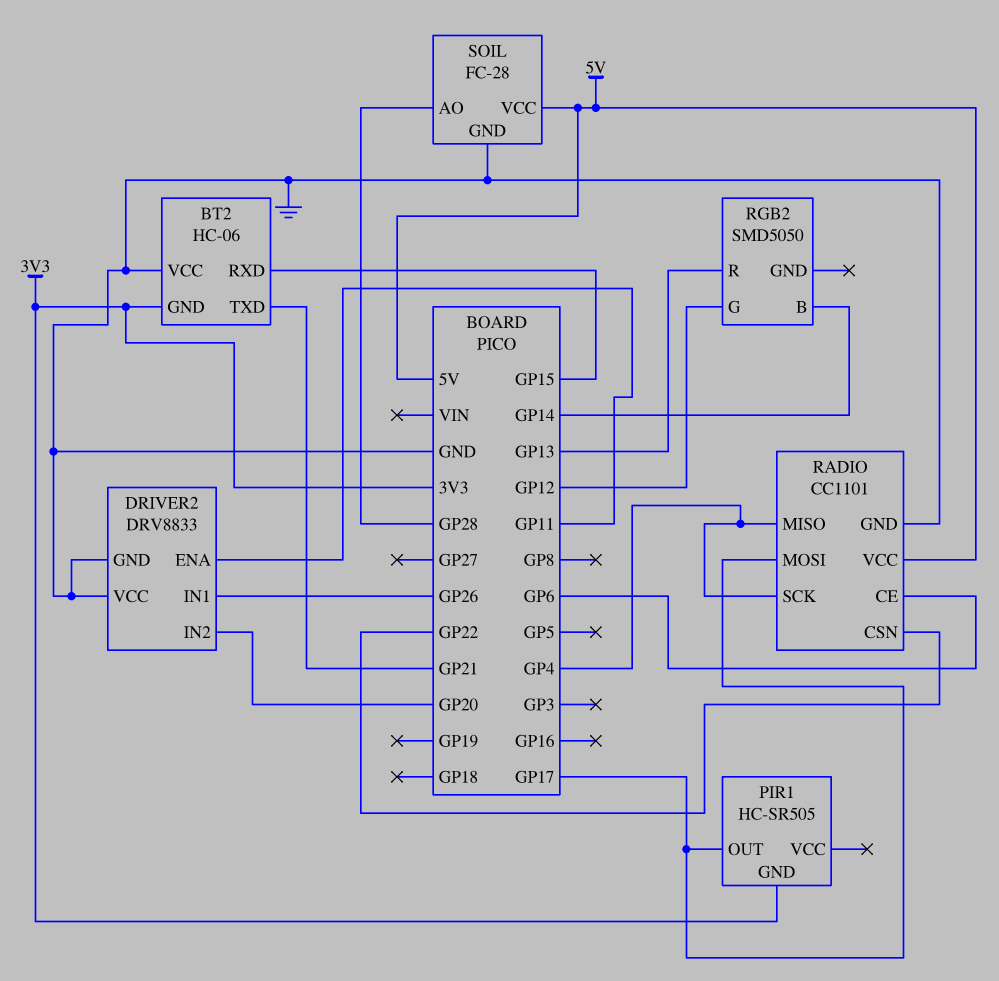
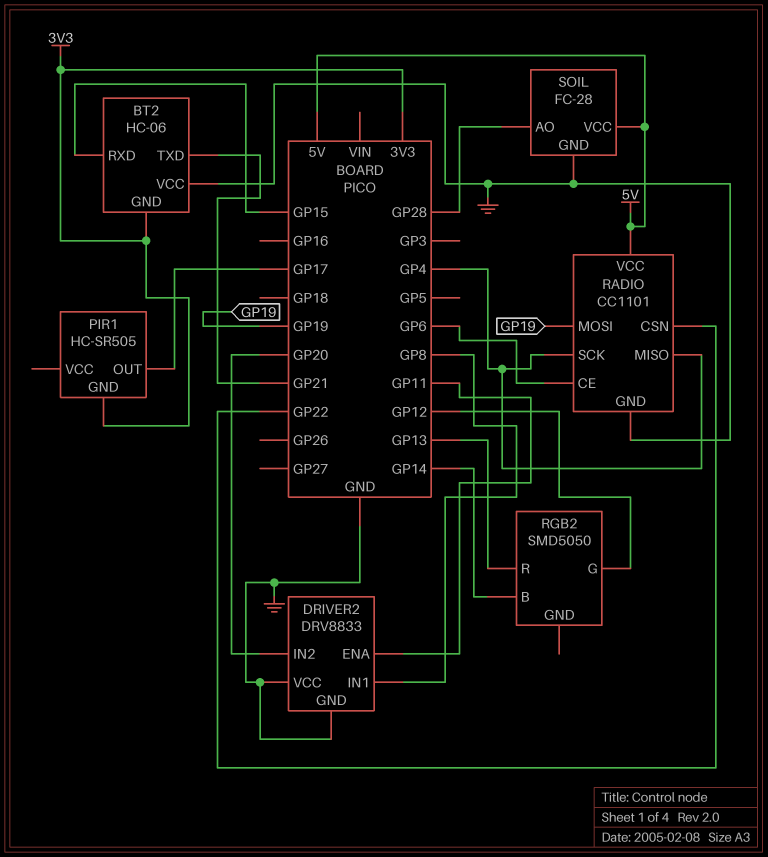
DRIVER2 pin IN1: GP26 -> GP8
RADIO pin MOSI: GP17 -> GP19

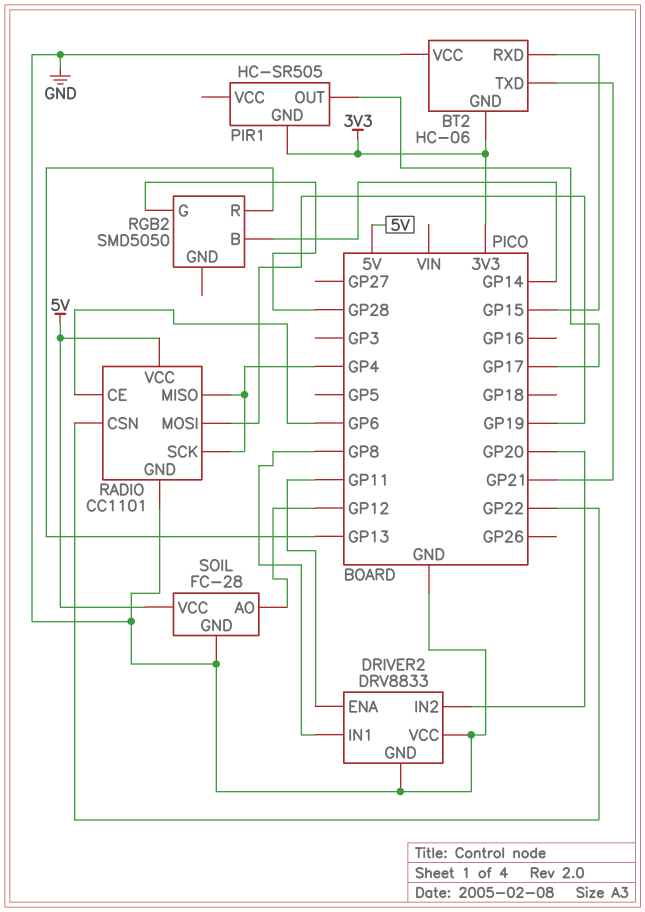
RGB2 pin G: GP12 -> GP28
SOIL pin AO: GP28 -> GP12

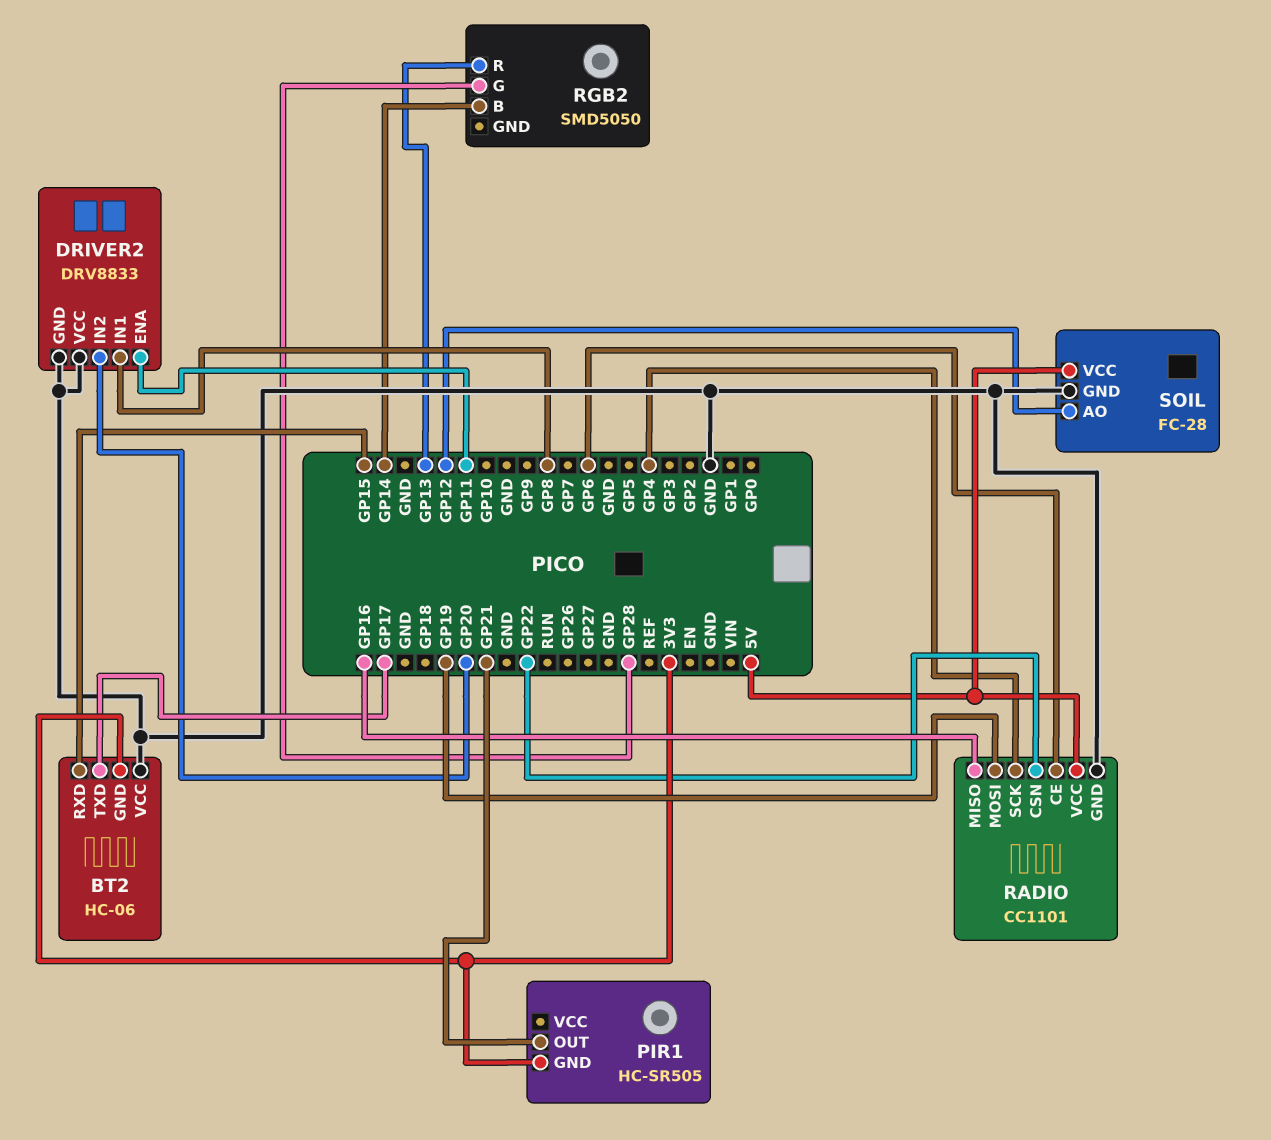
BT2 pin TXD: GP21 -> GP17
PIR1 pin OUT: GP17 -> GP21
RADIO pin MISO: GP4 -> GP16

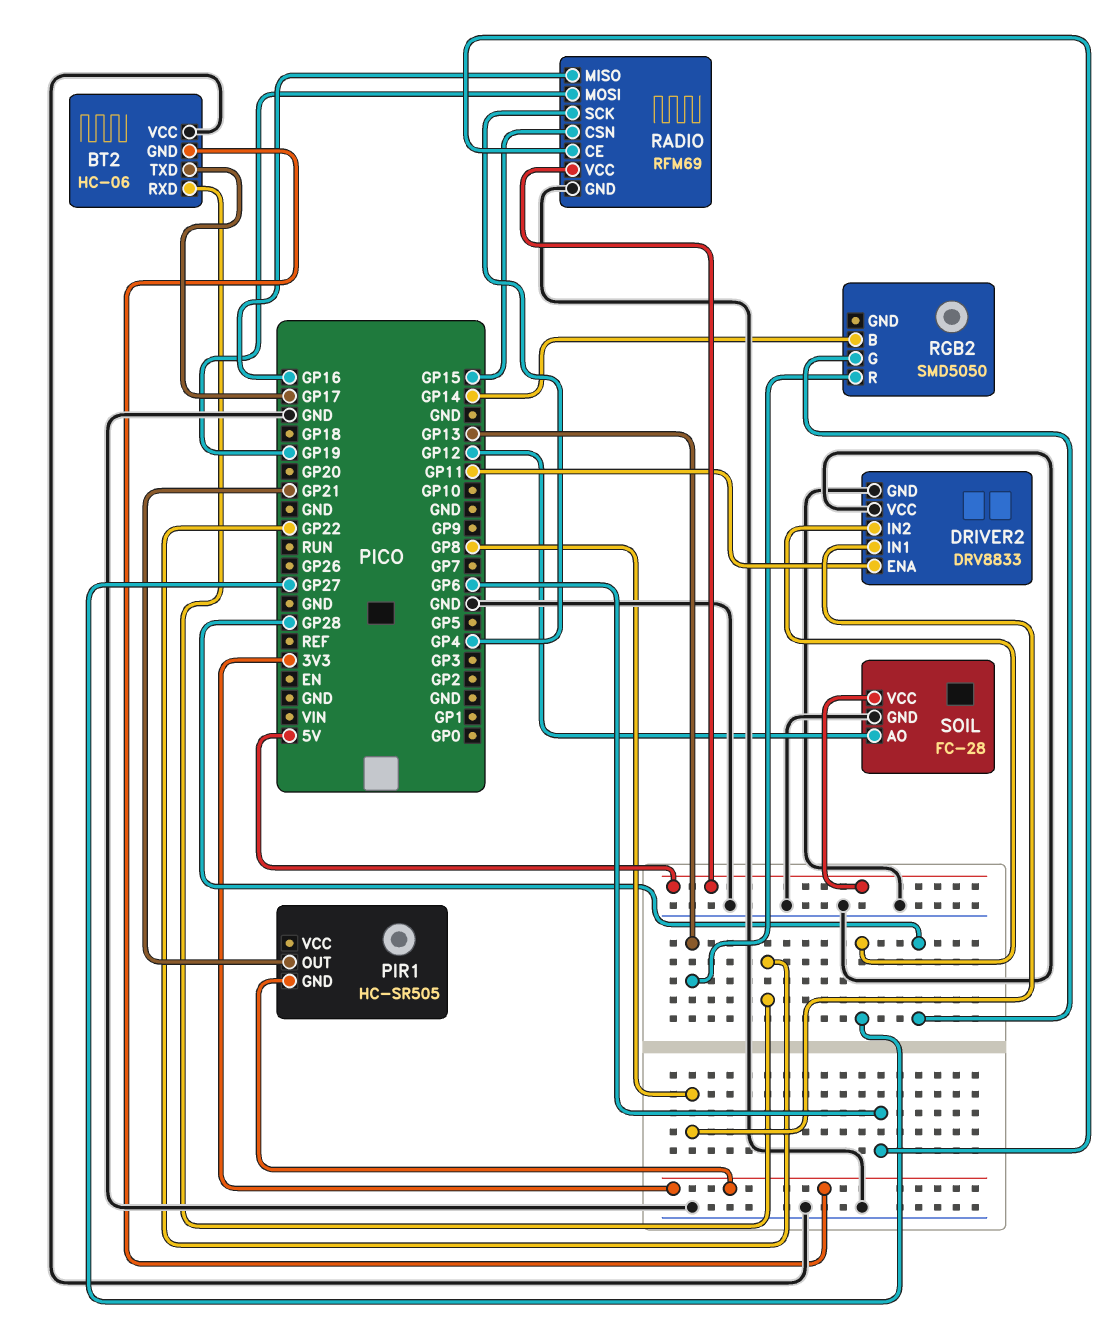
BT2 pin RXD: GP15 -> GP22
DRIVER2 pin IN2: GP20 -> GP27
RADIO: CC1101 -> RFM69
RADIO pin CSN: GP22 -> GP15

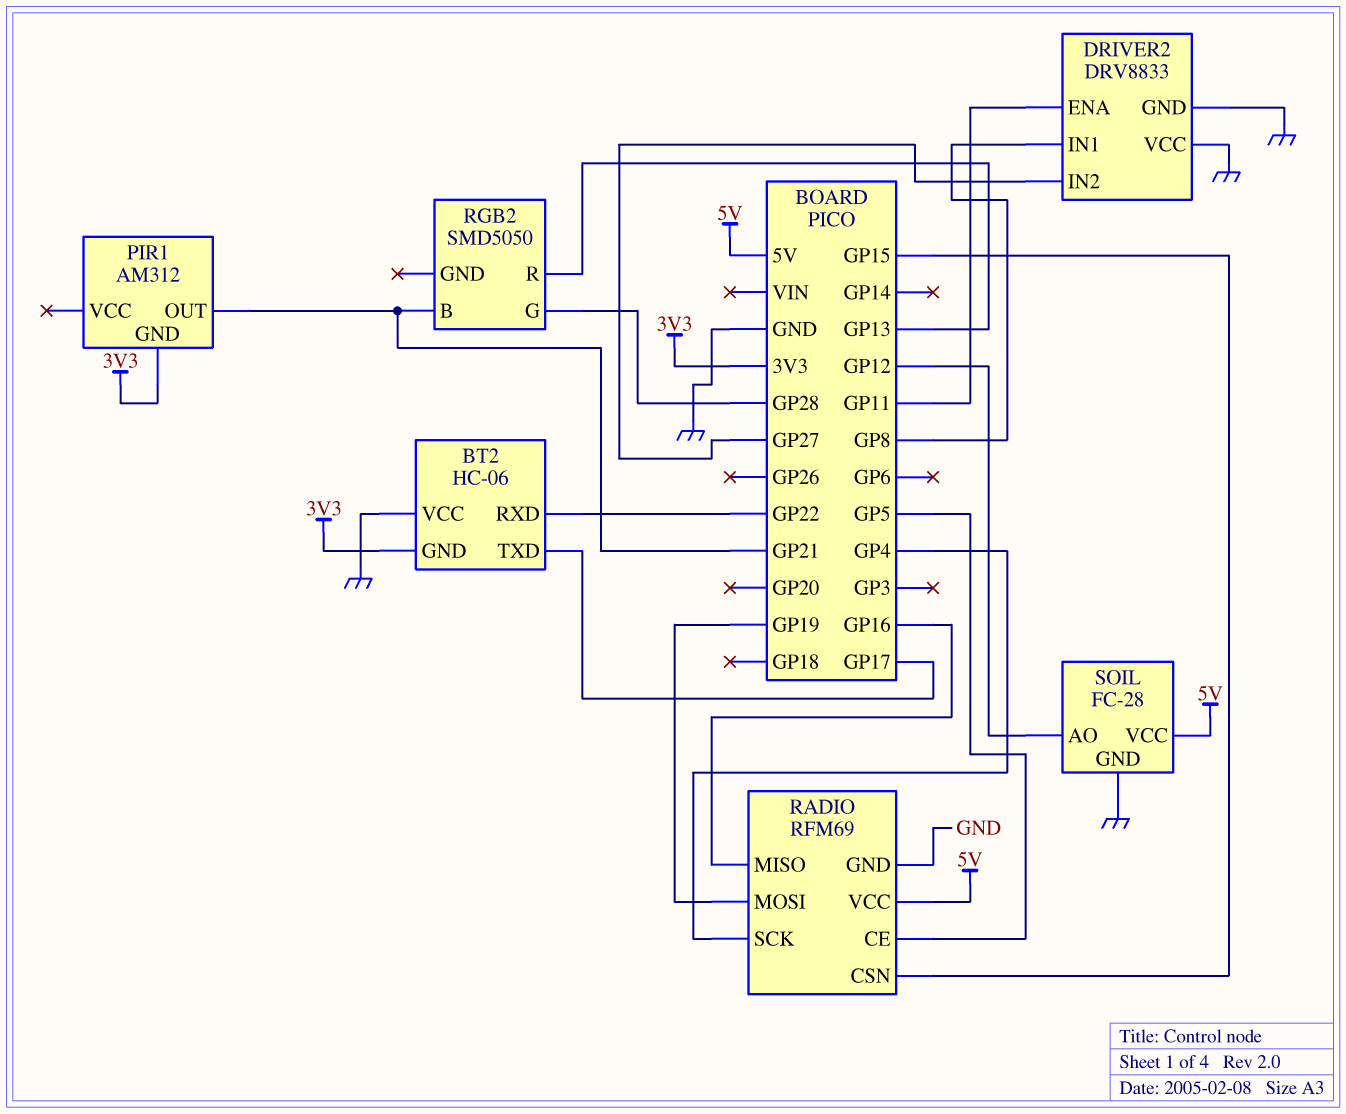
PIR1: HC-SR505 -> AM312
RADIO pin CE: GP6 -> GP5
RGB2 pin B: GP14 -> GP21

